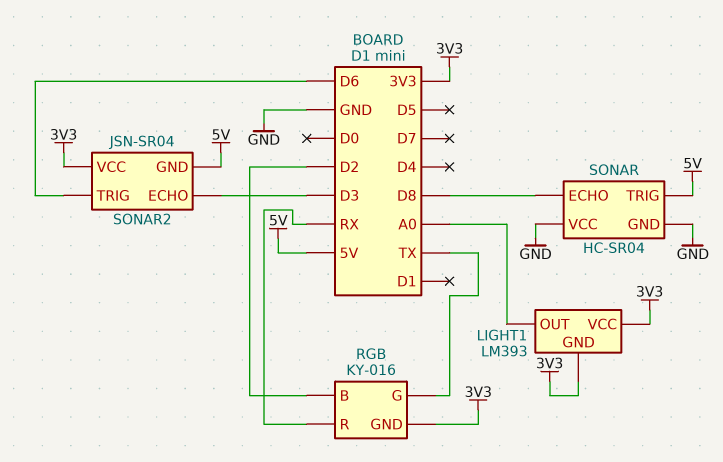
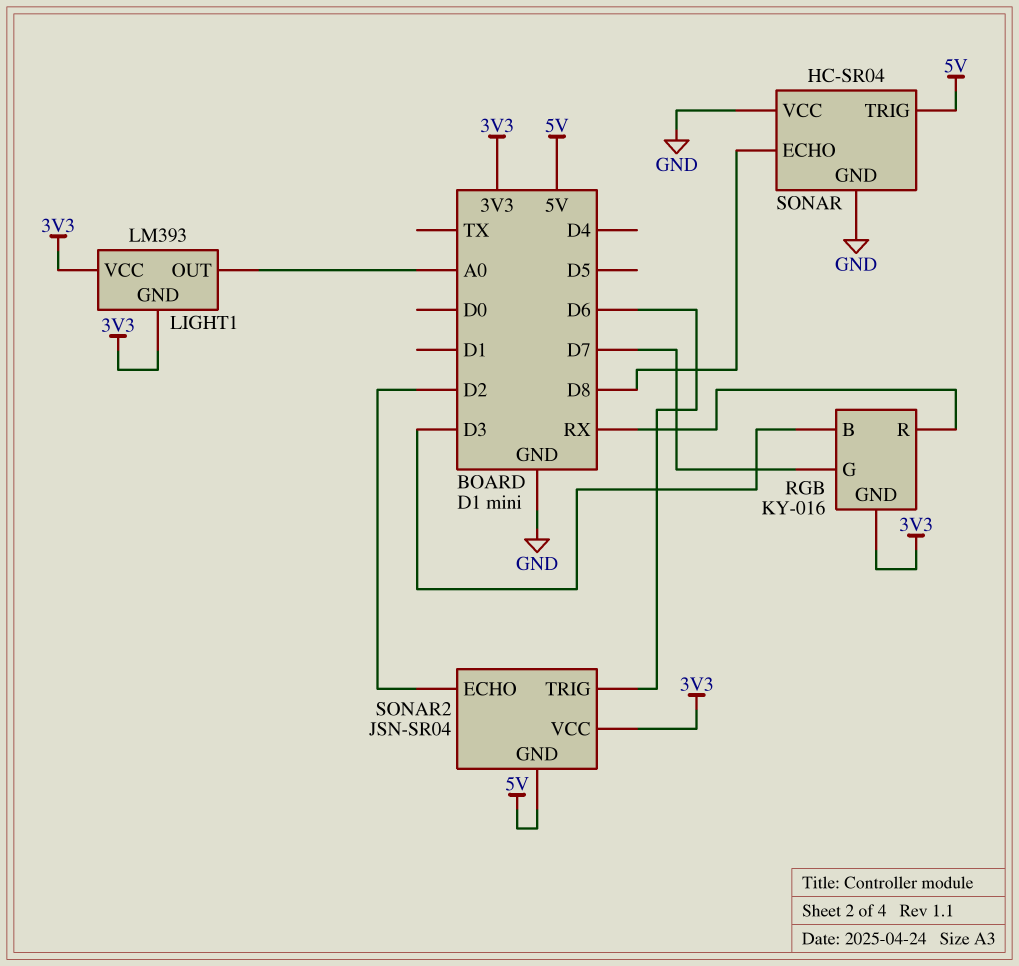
RGB pin B: D2 -> D3
RGB pin G: TX -> D7
SONAR2 pin ECHO: D3 -> D2

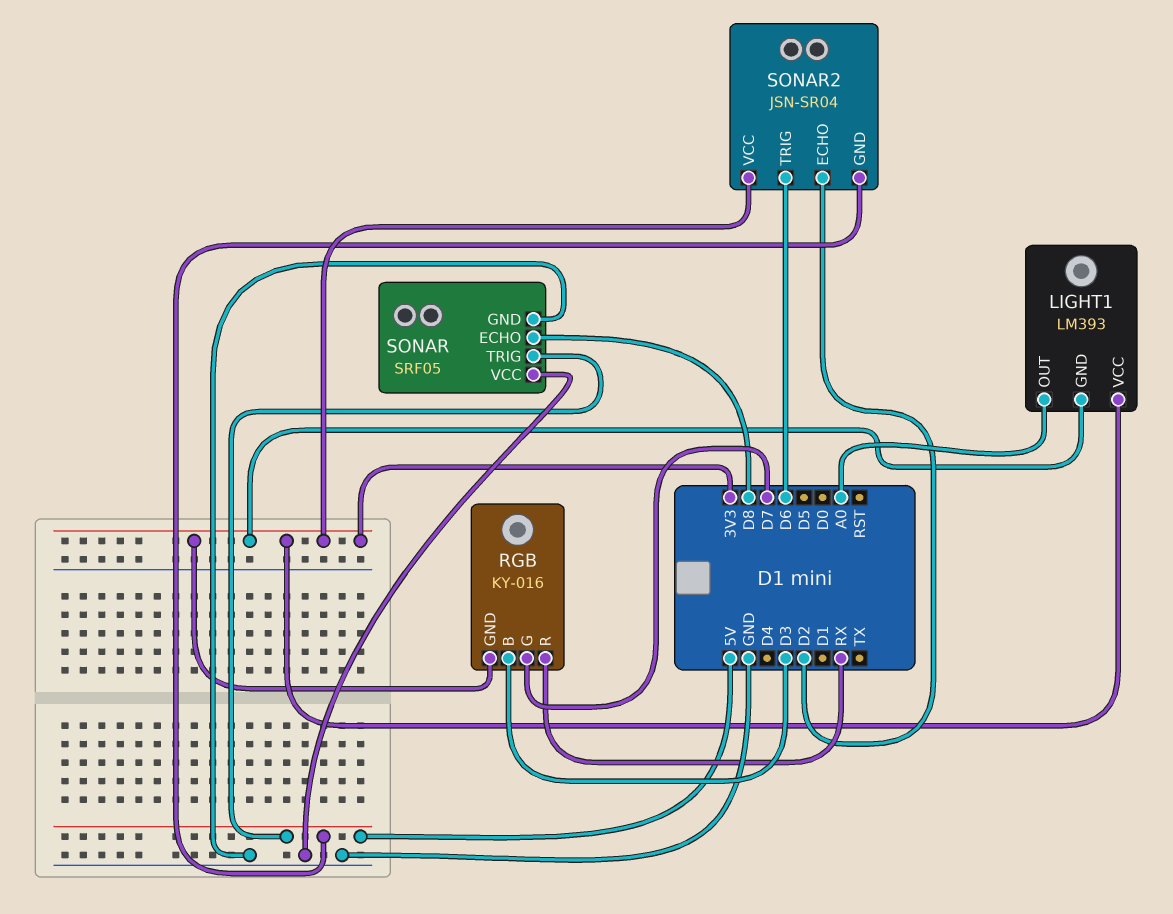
SONAR: HC-SR04 -> SRF05

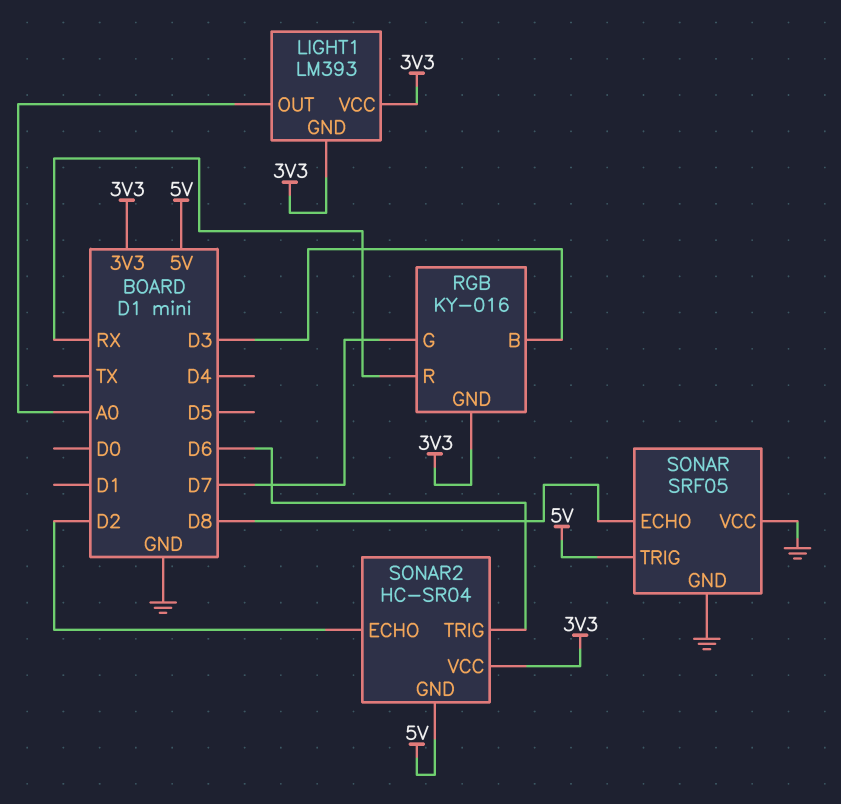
SONAR2: JSN-SR04 -> HC-SR04

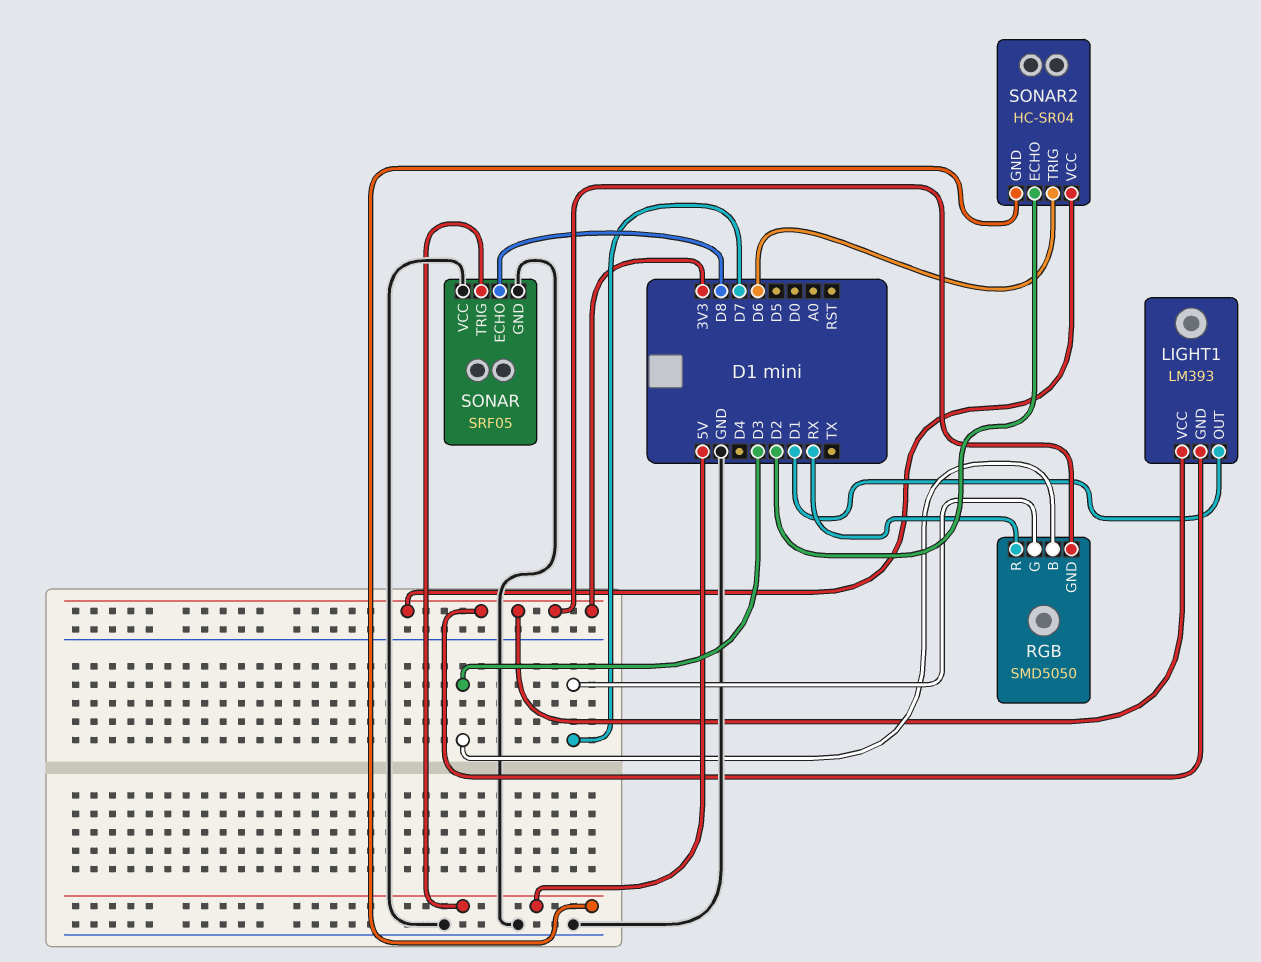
LIGHT1 pin OUT: A0 -> D1
RGB: KY-016 -> SMD5050

